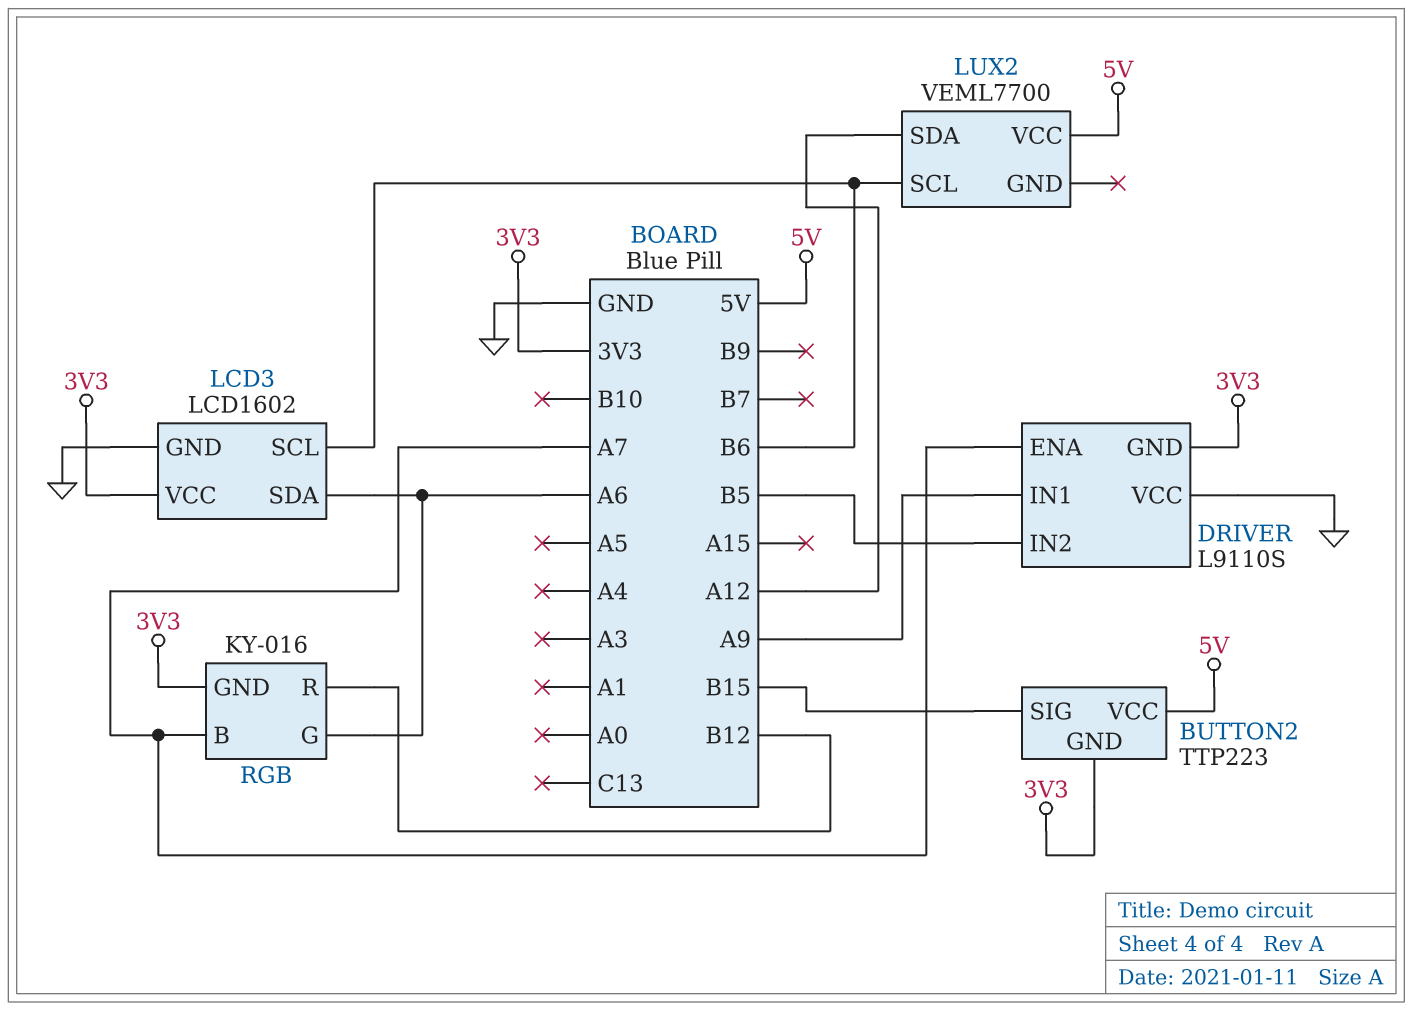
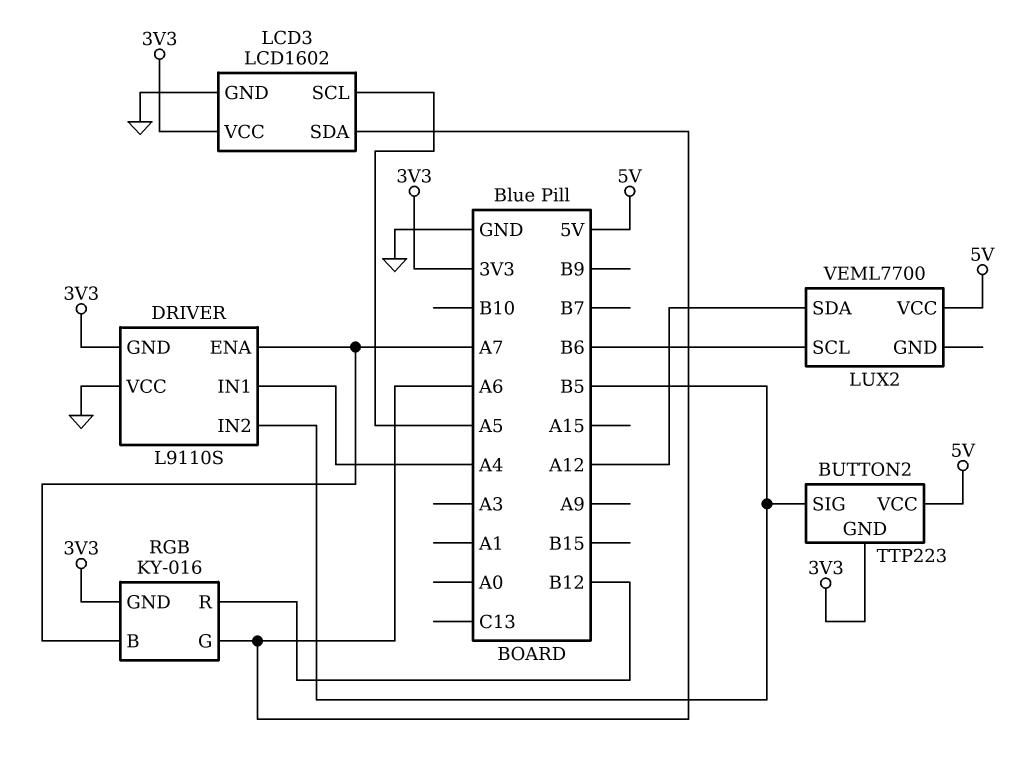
BUTTON2 pin SIG: B15 -> B5
DRIVER pin IN1: A9 -> A4
LCD3 pin SCL: B6 -> A5

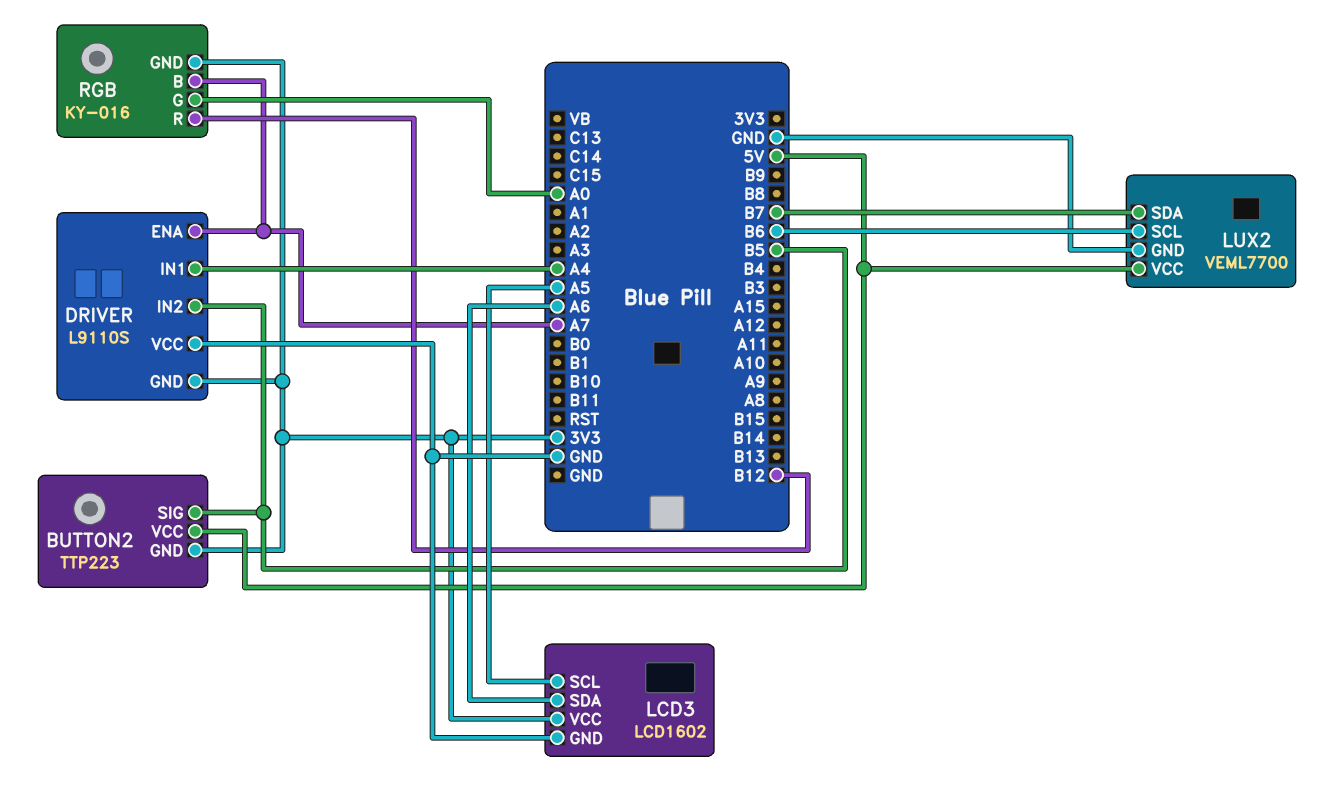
LUX2 pin GND: none -> GND
LUX2 pin SDA: A12 -> B7
RGB pin G: A6 -> A0

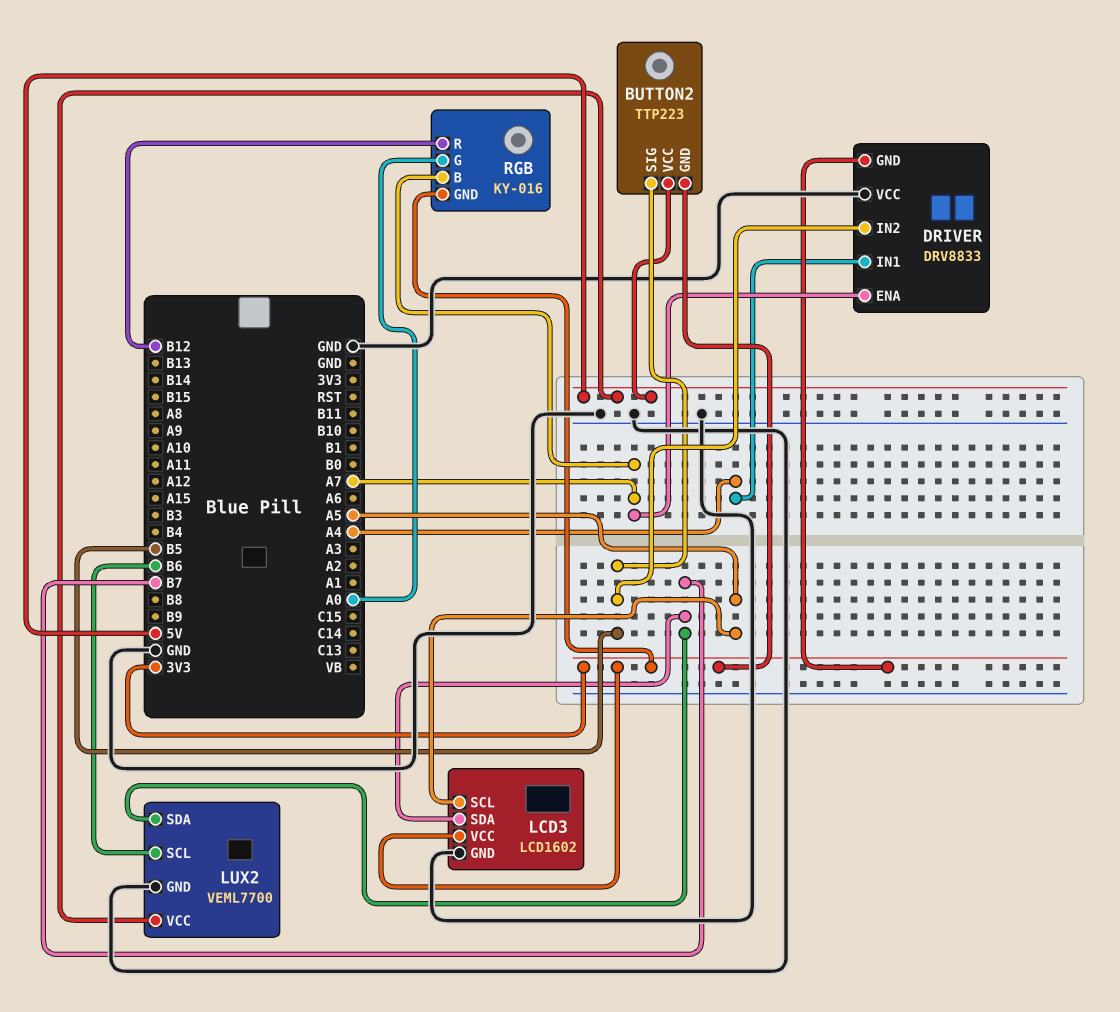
DRIVER: L9110S -> DRV8833
LCD3 pin SDA: A6 -> B7

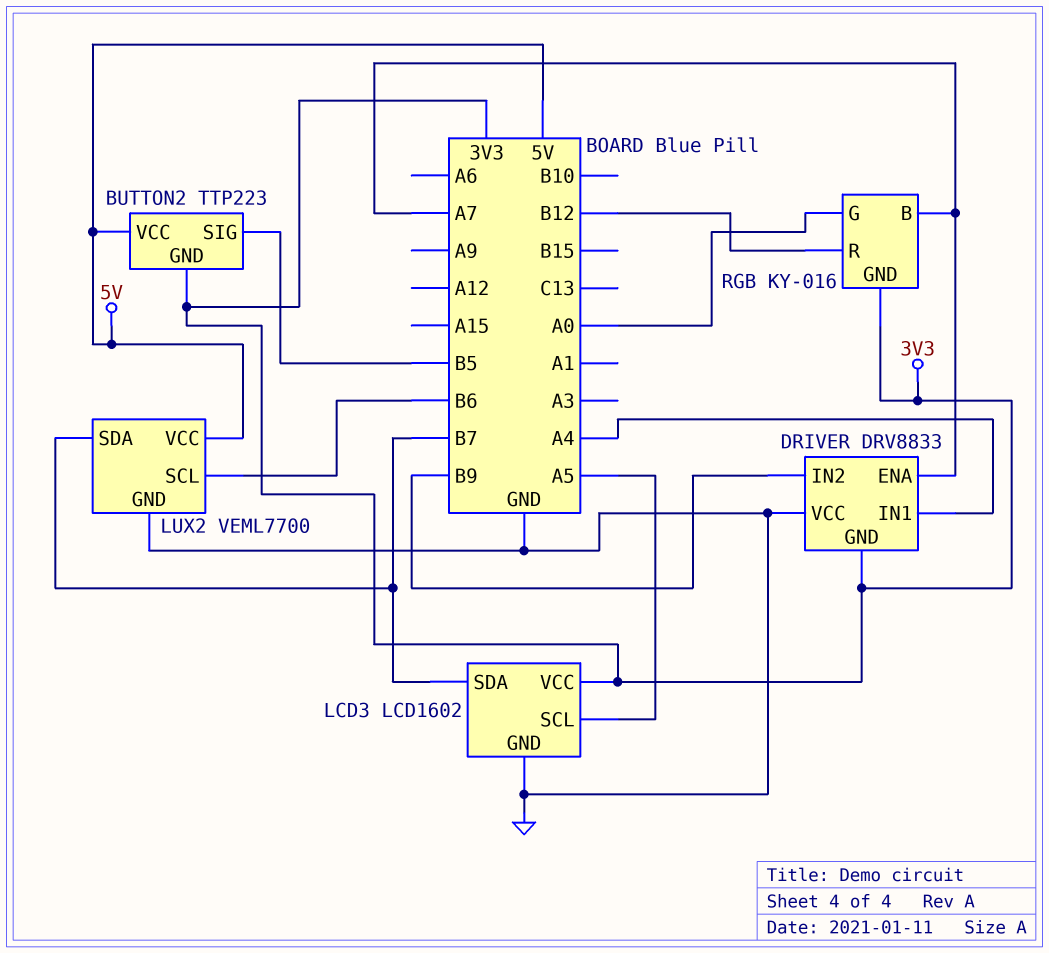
DRIVER pin IN2: B5 -> B9

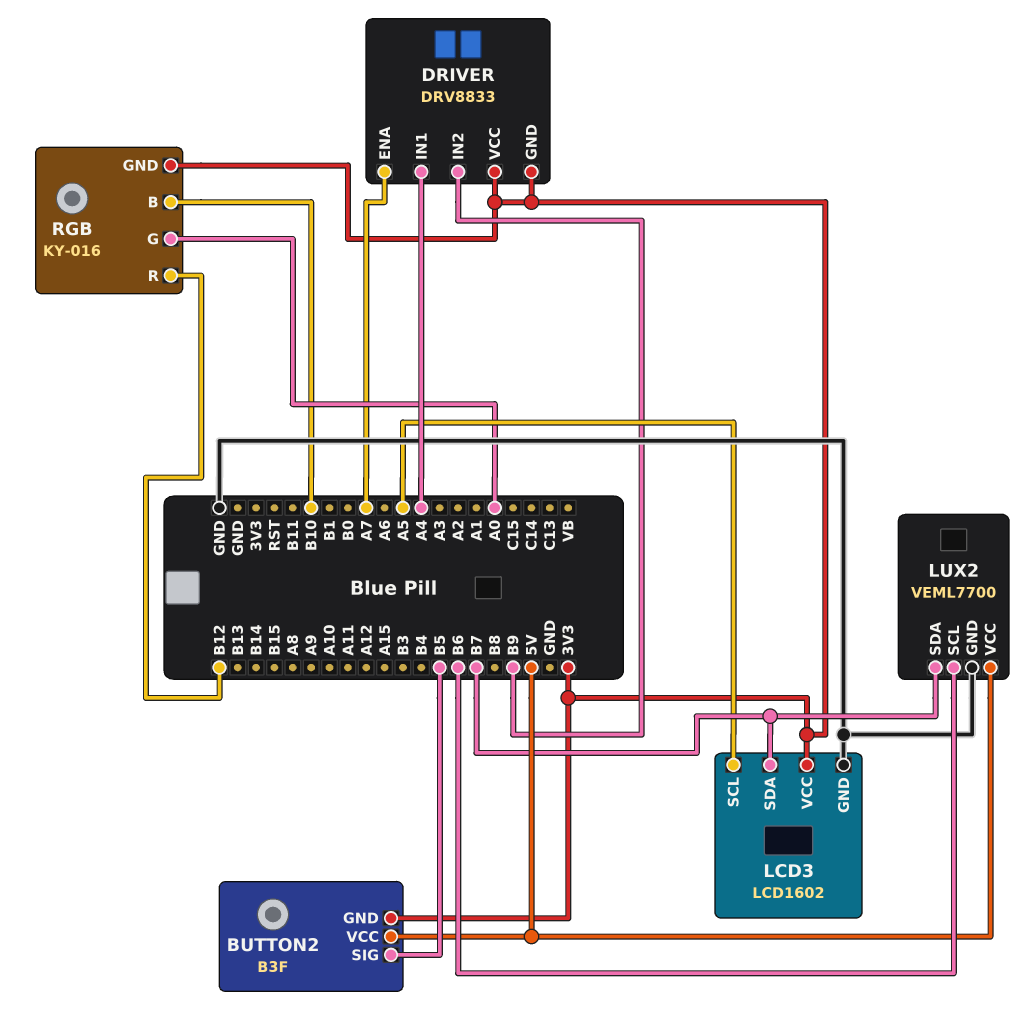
BUTTON2: TTP223 -> B3F
DRIVER pin VCC: GND -> 3V3
RGB pin B: A7 -> B10

